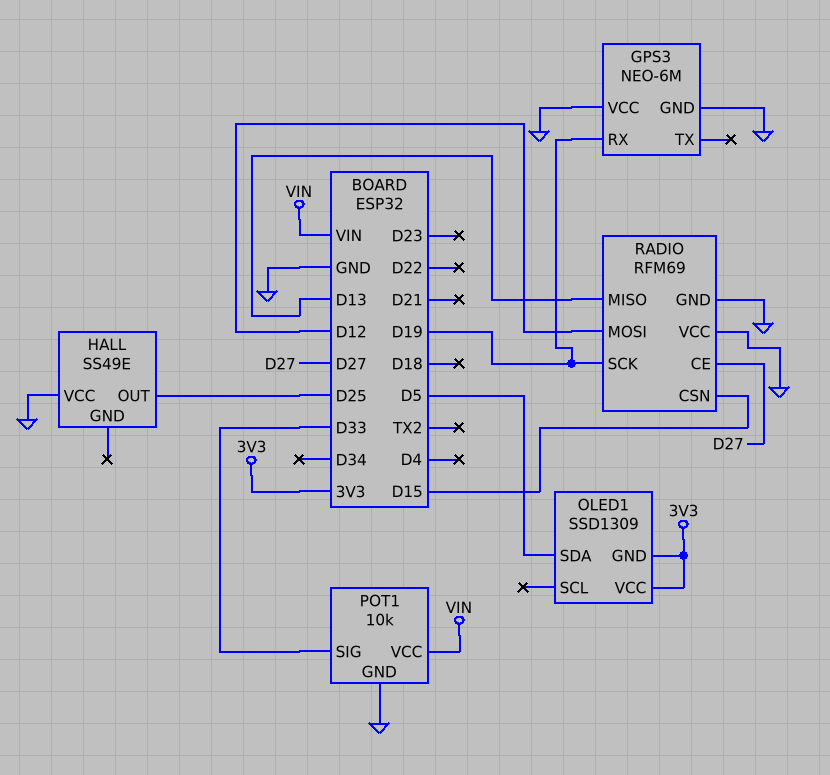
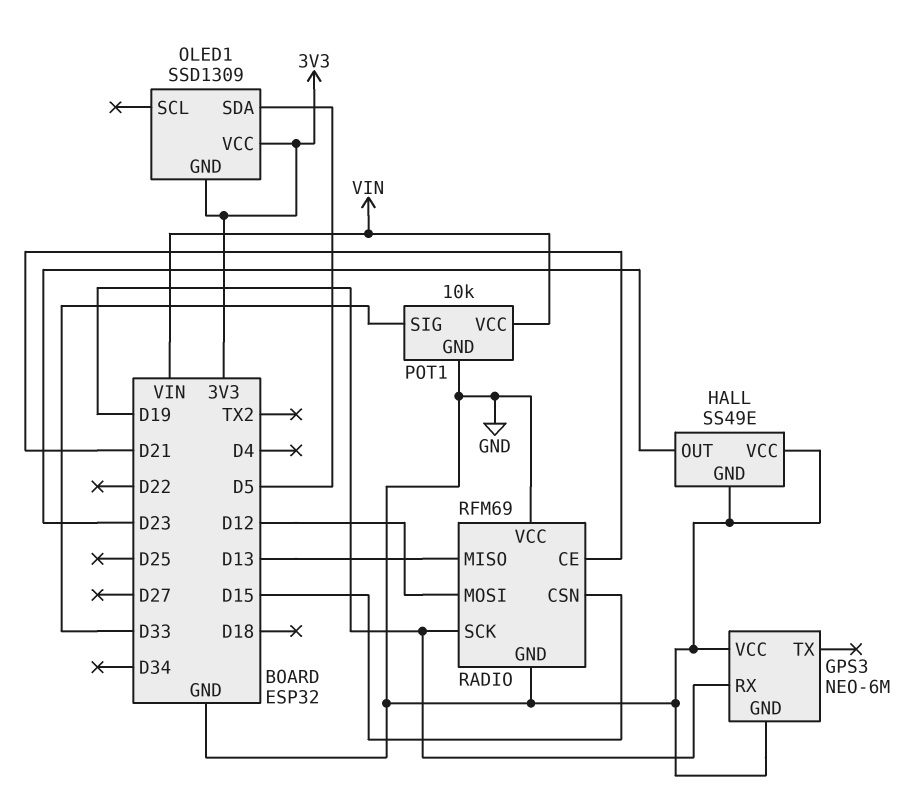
HALL pin GND: none -> GND
HALL pin OUT: D25 -> D23
RADIO pin CE: D27 -> D21

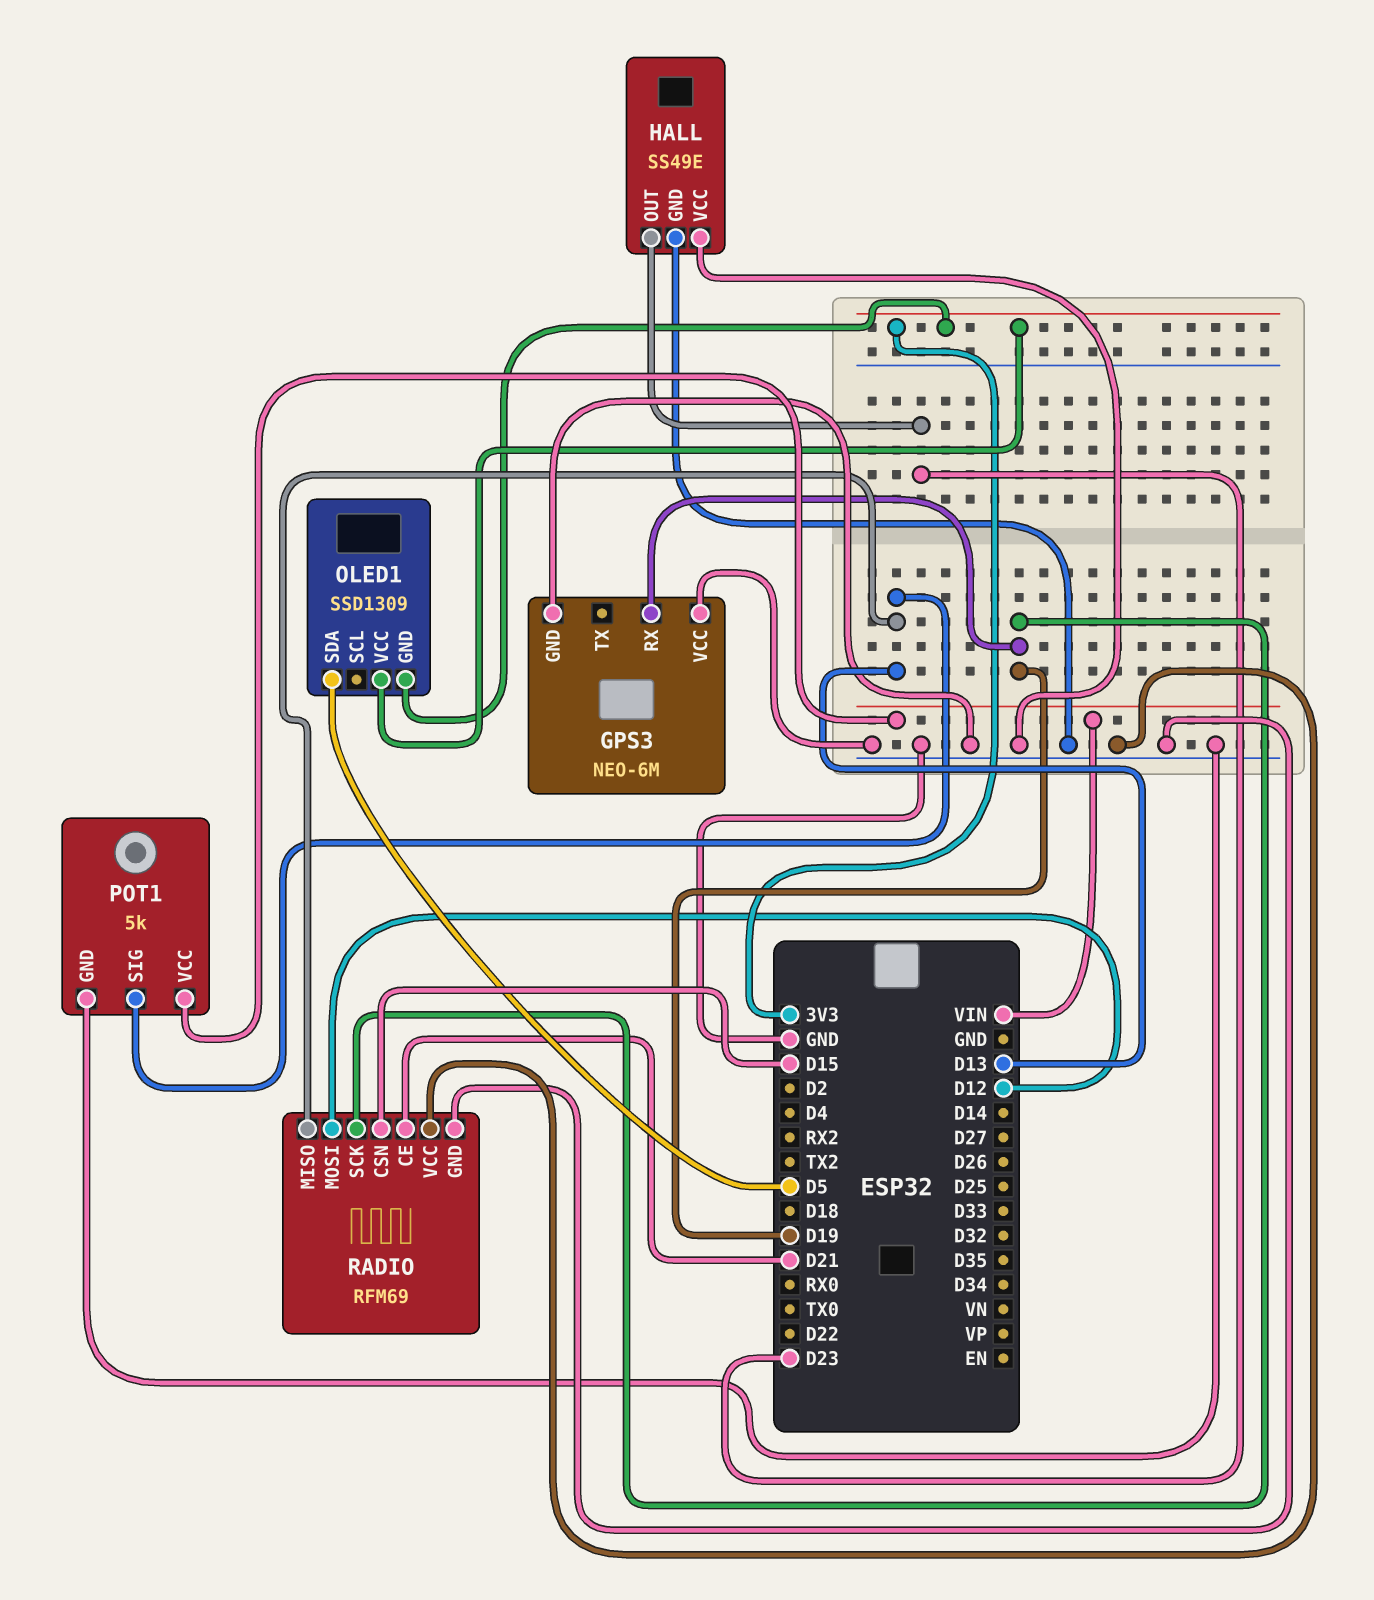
POT1: 10k -> 5k
POT1 pin SIG: D33 -> D13

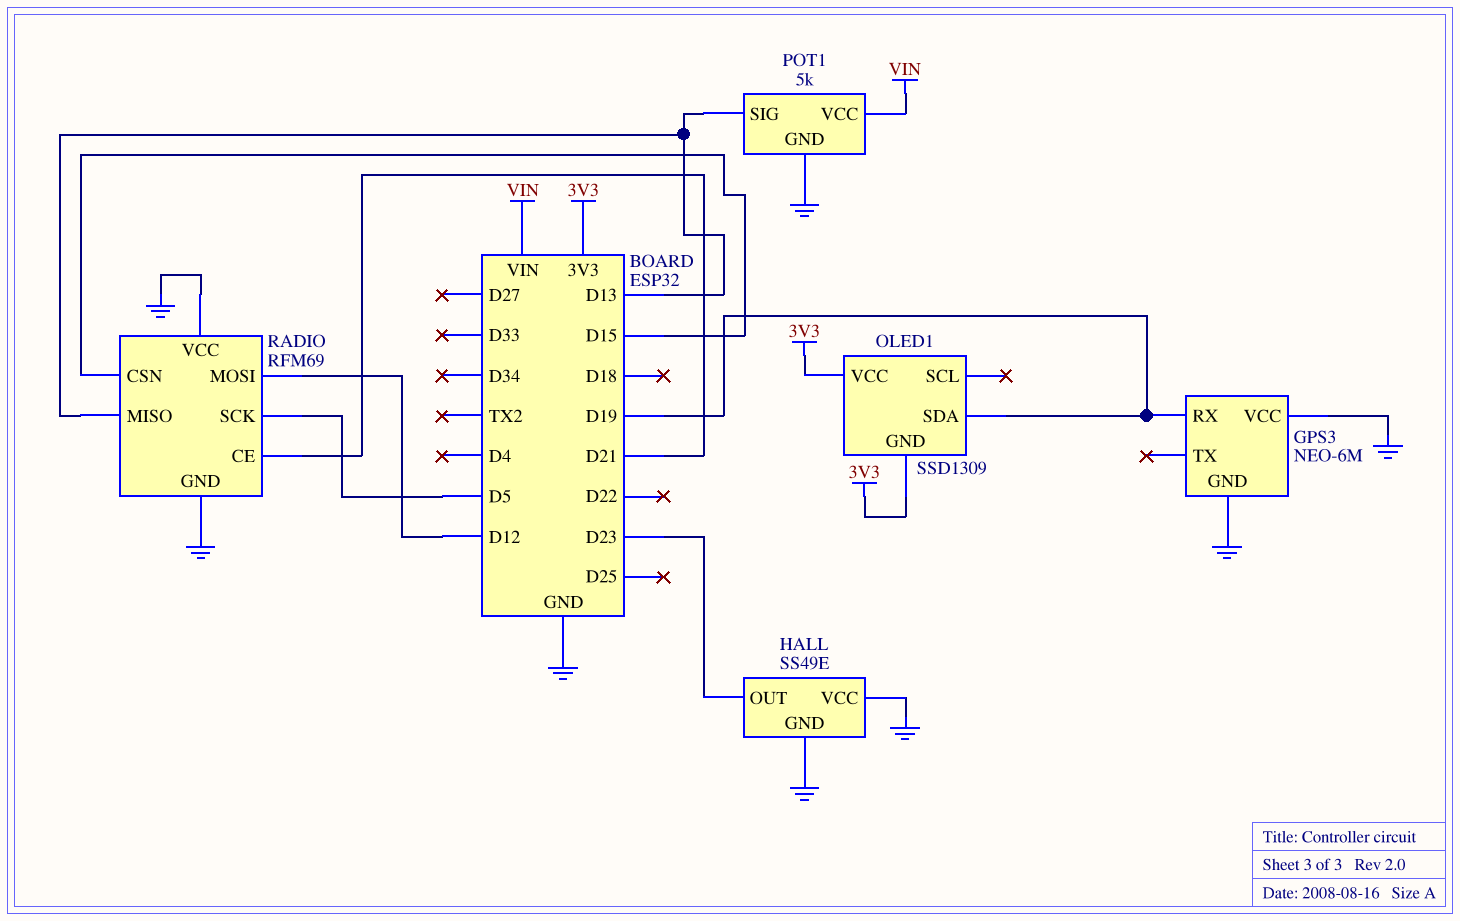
OLED1 pin SDA: D5 -> D19
RADIO pin SCK: D19 -> D5

